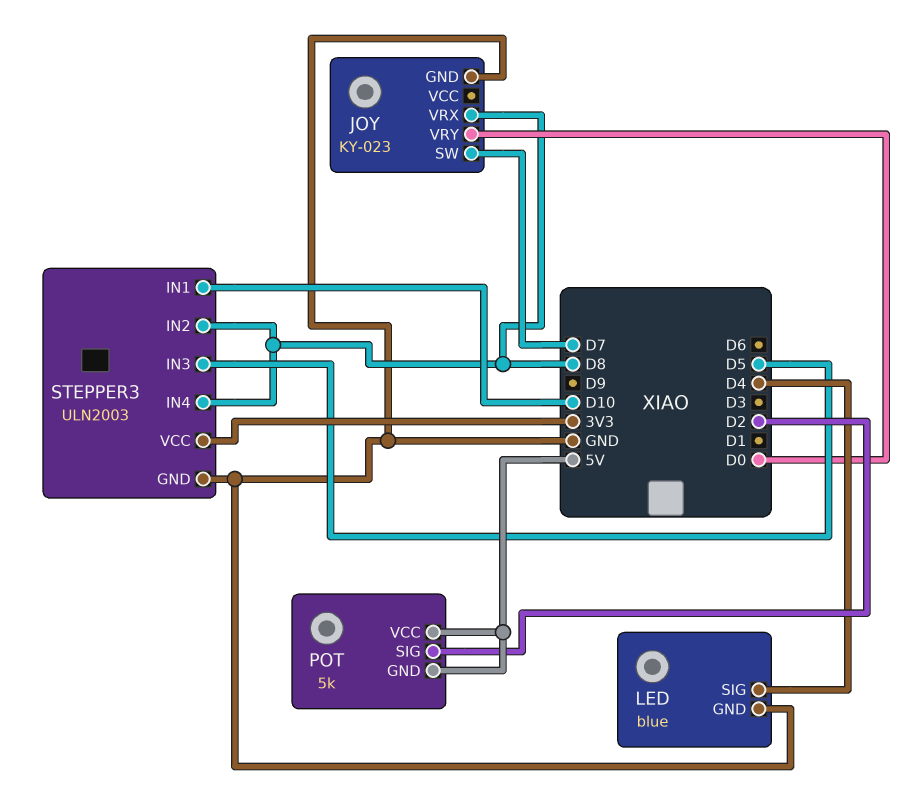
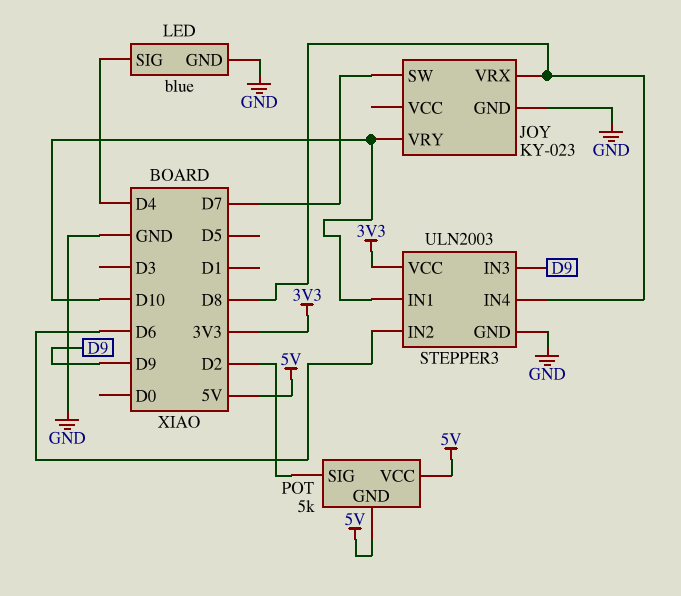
JOY pin VRY: D0 -> D10
STEPPER3 pin IN2: D8 -> D6
STEPPER3 pin IN3: D5 -> D9

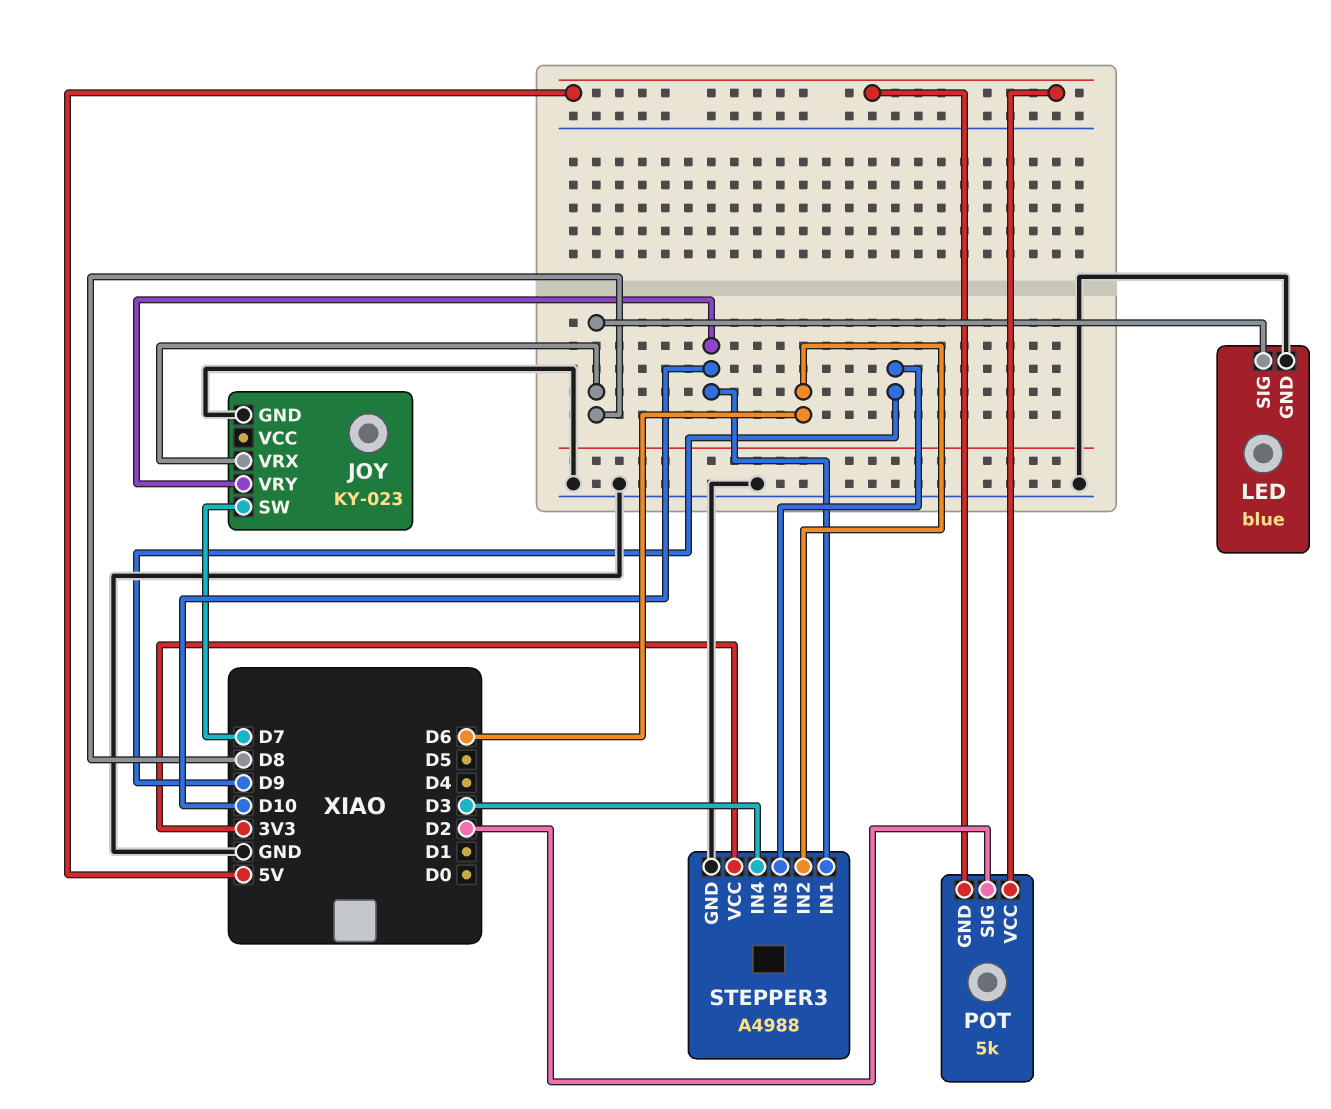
LED pin SIG: D4 -> D8
STEPPER3: ULN2003 -> A4988
STEPPER3 pin IN4: D8 -> D3

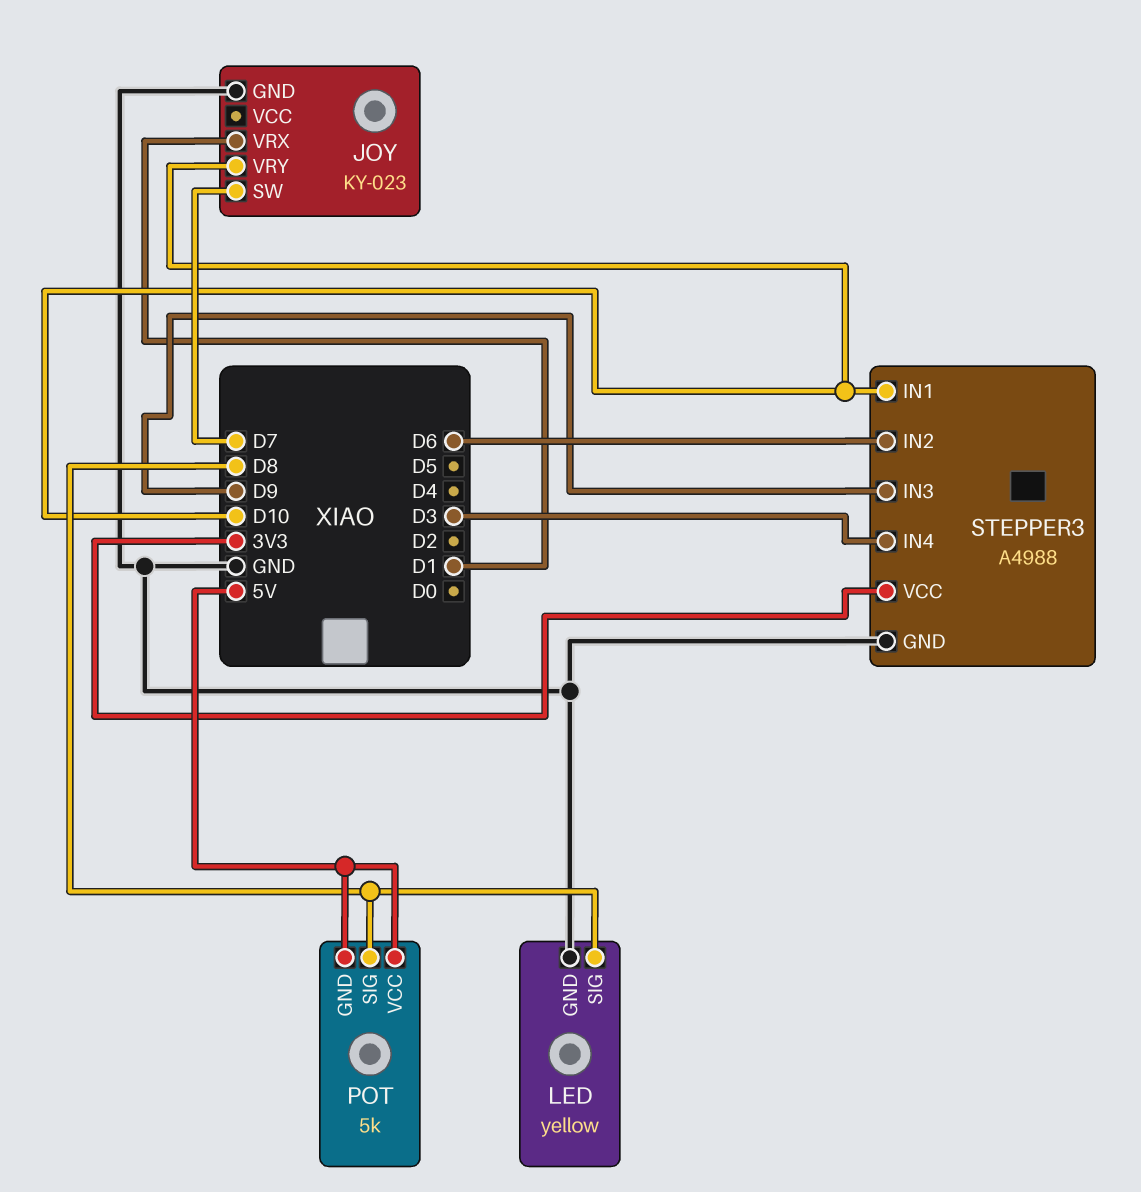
JOY pin VRX: D8 -> D1
LED: blue -> yellow
POT pin SIG: D2 -> D8

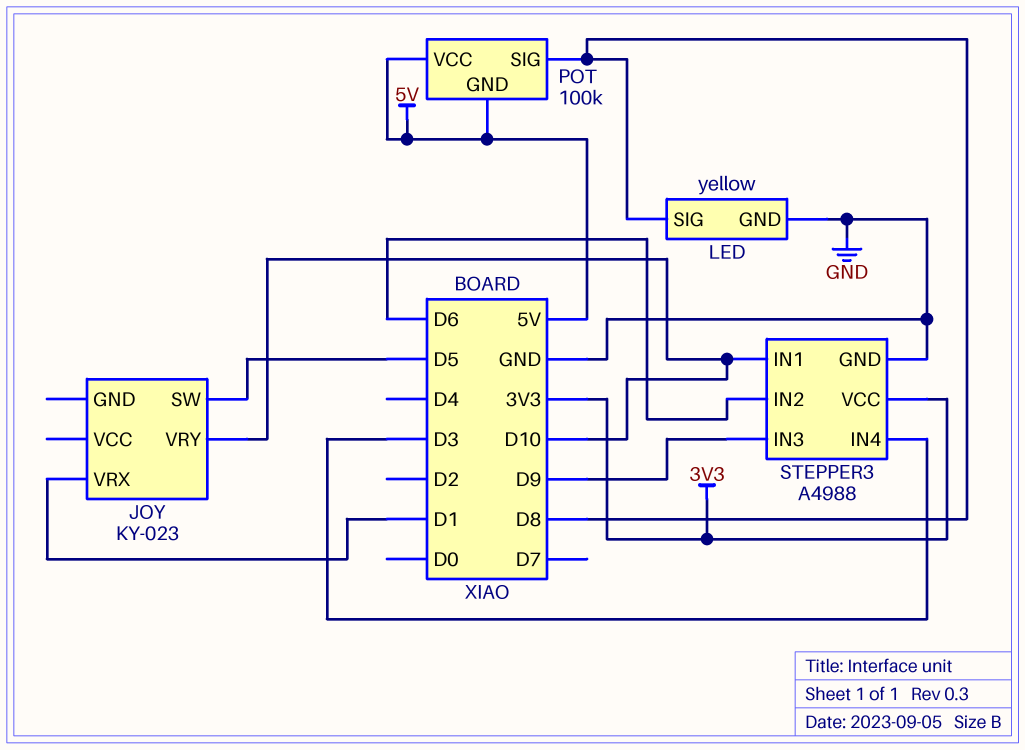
JOY pin GND: GND -> none
JOY pin SW: D7 -> D5
POT: 5k -> 100k

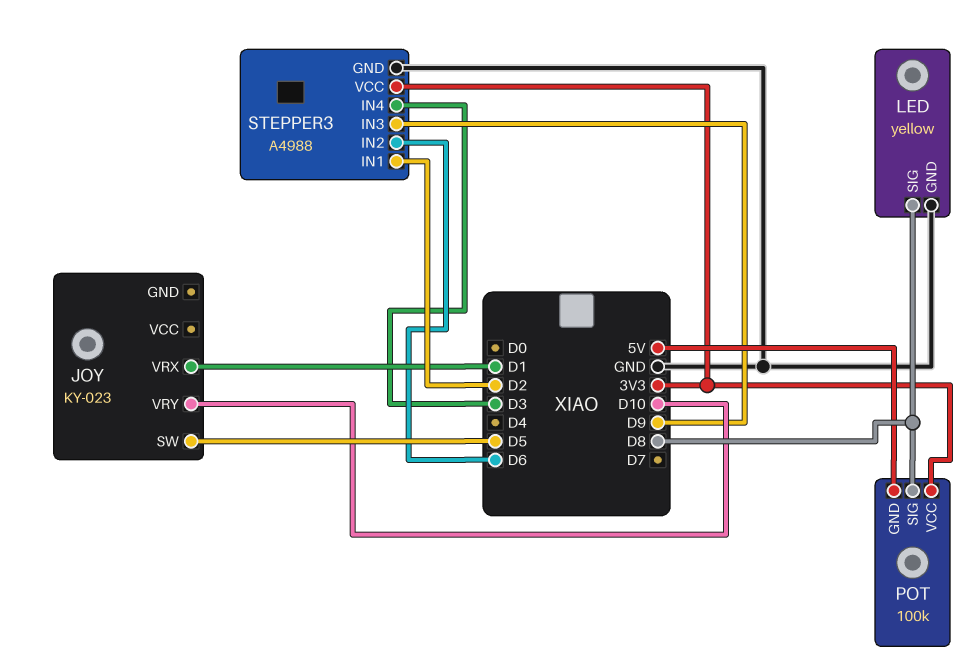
POT pin VCC: 5V -> 3V3
STEPPER3 pin IN1: D10 -> D2

